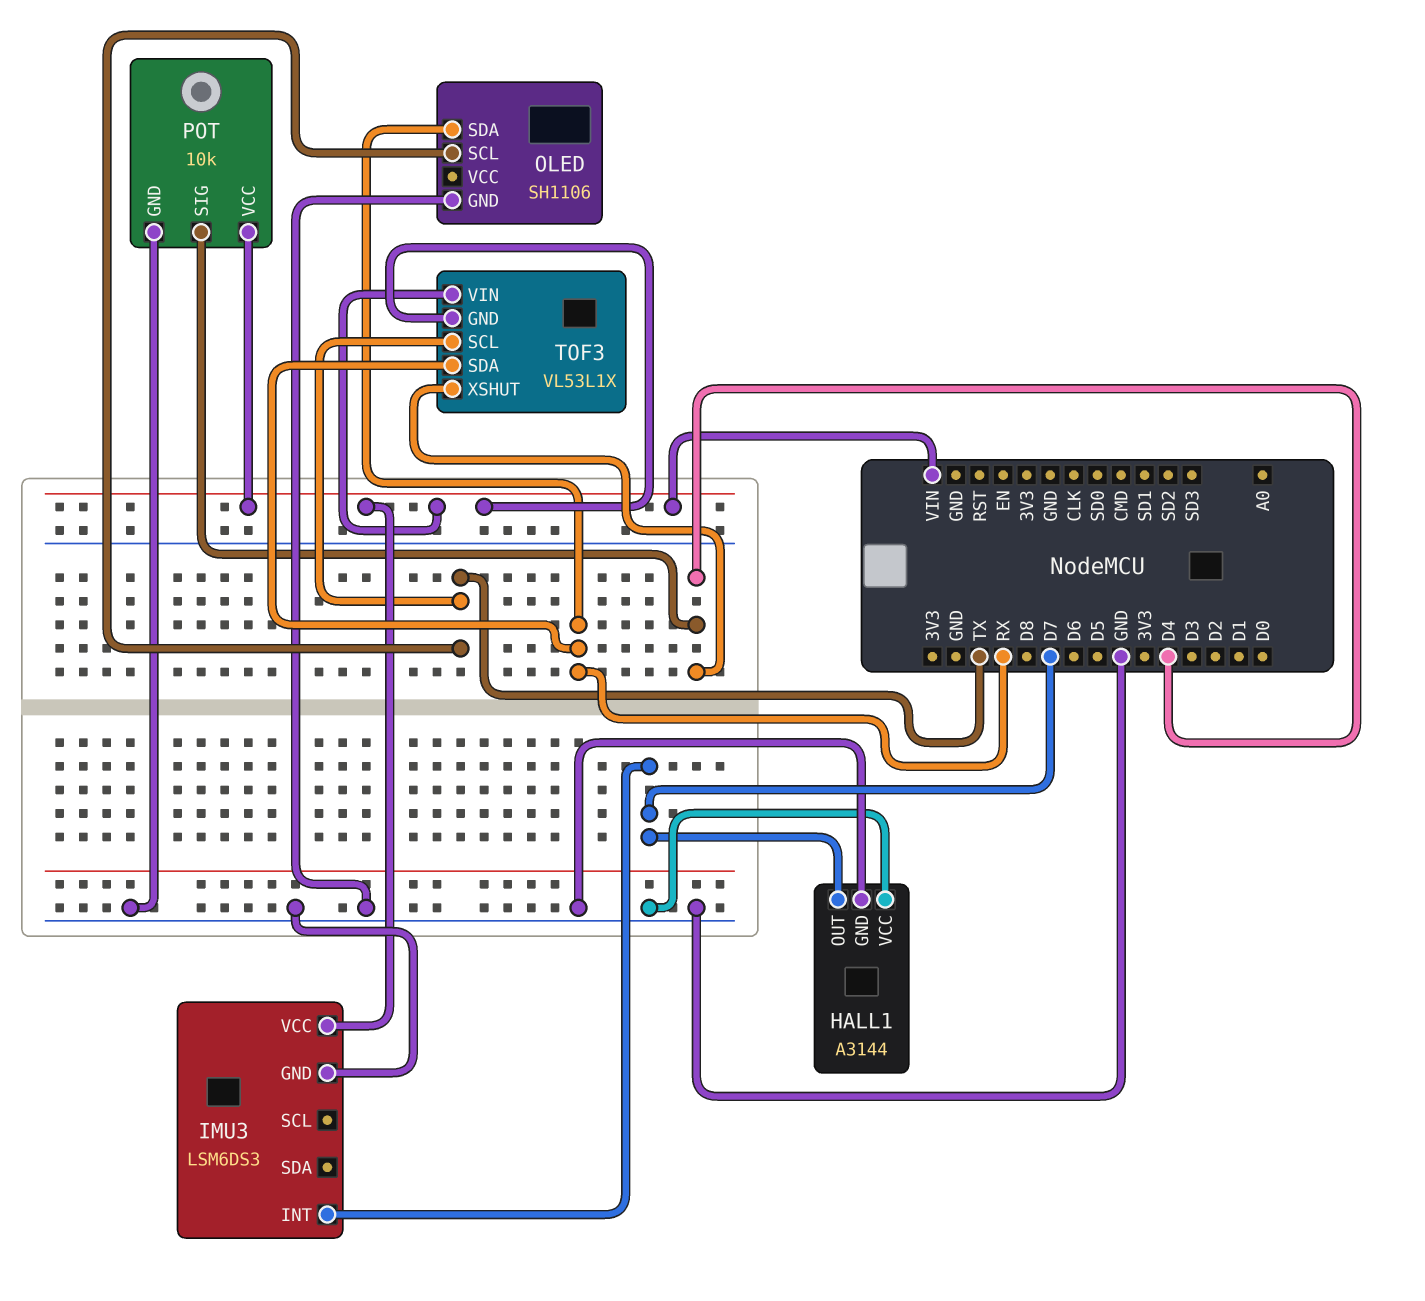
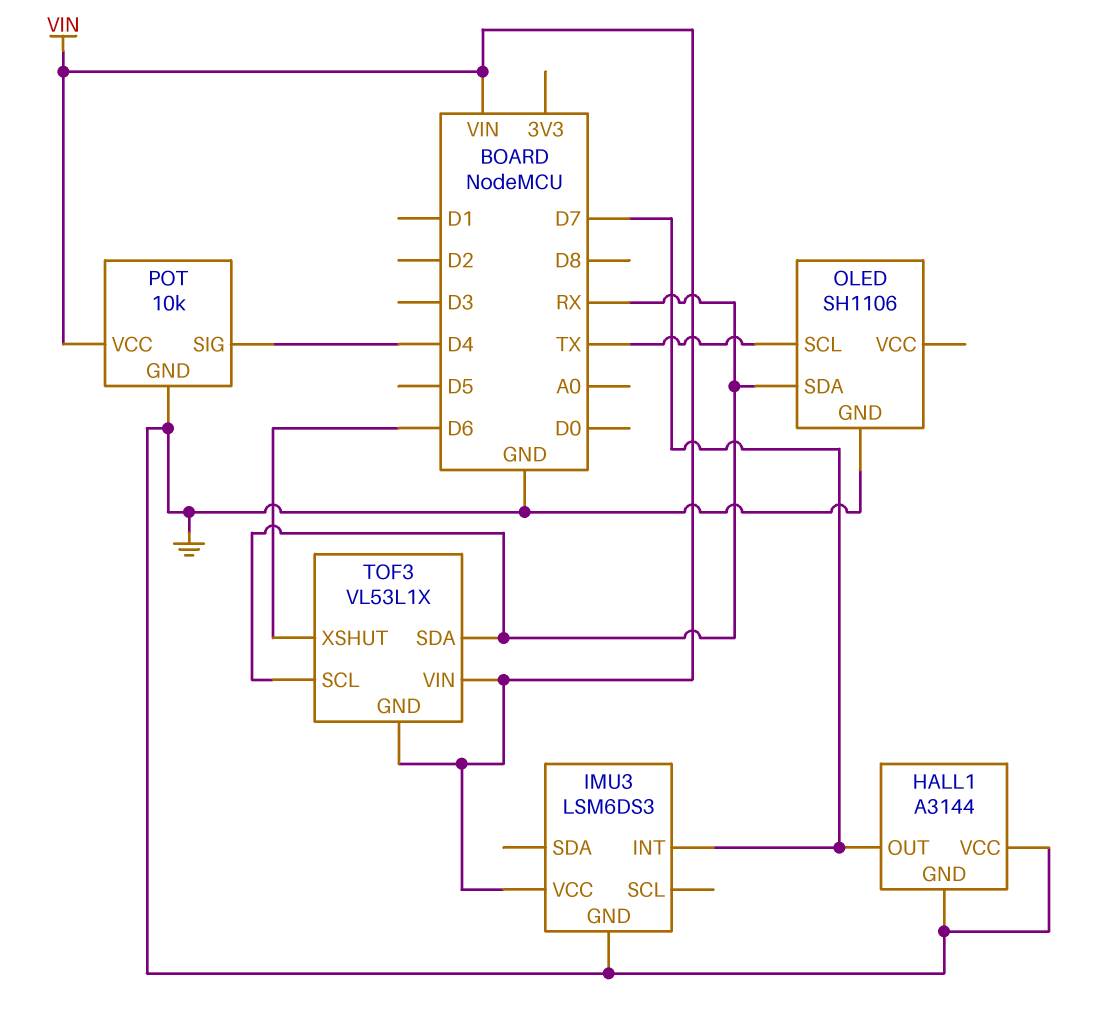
TOF3 pin SCL: TX -> RX
TOF3 pin XSHUT: D4 -> D6

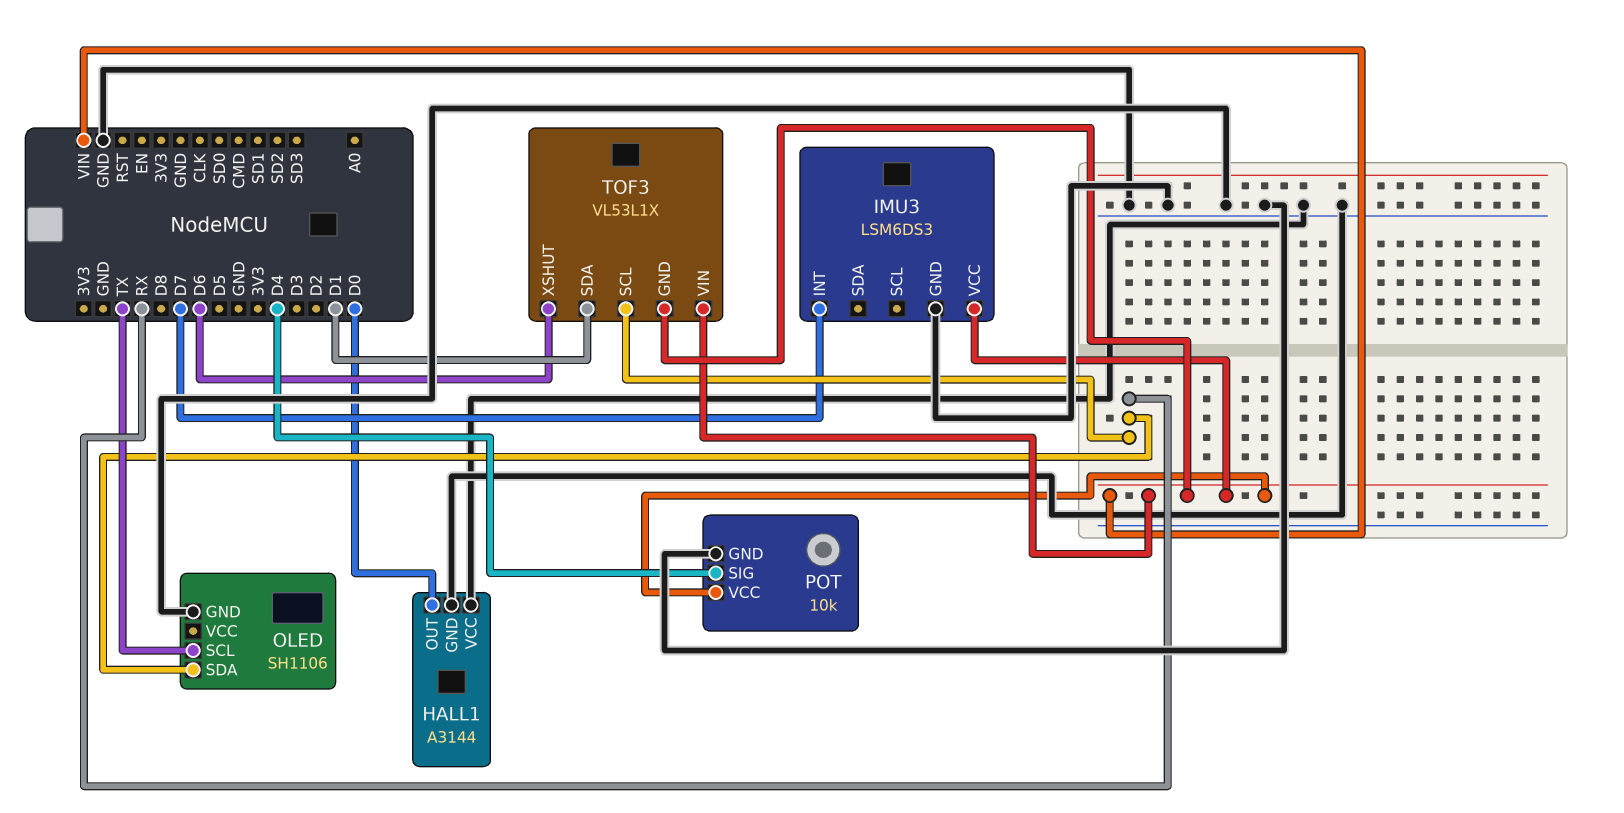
HALL1 pin OUT: D7 -> D0
TOF3 pin SDA: RX -> D1

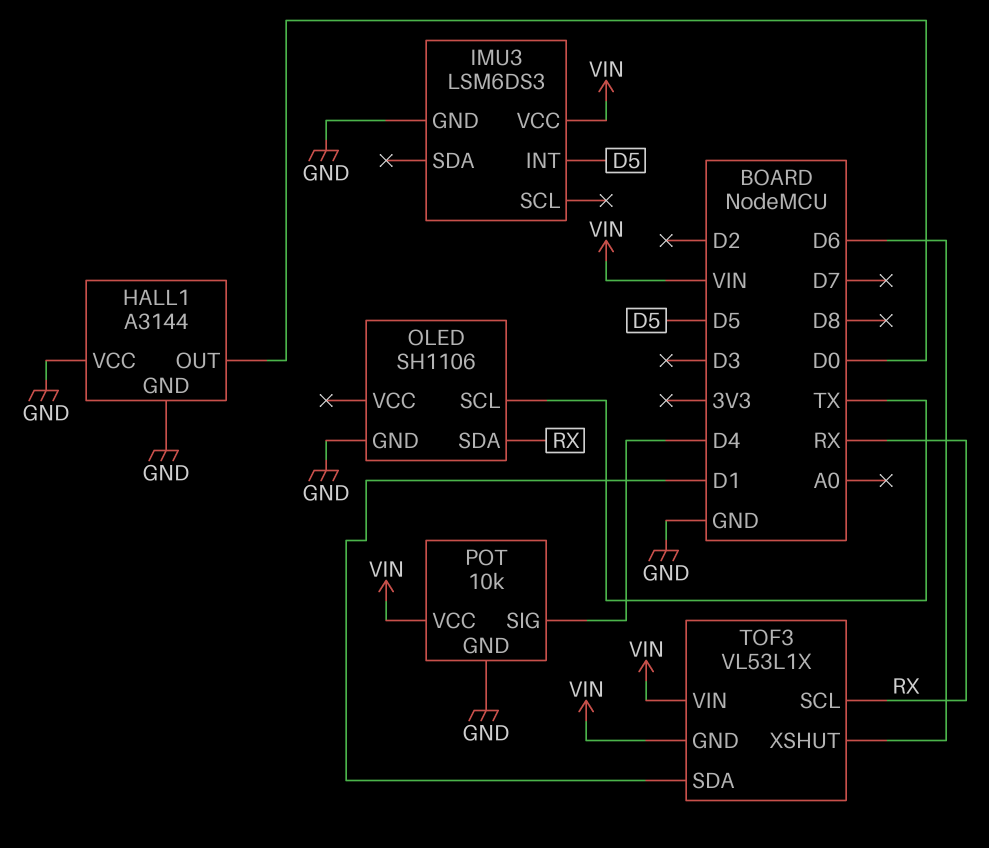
IMU3 pin INT: D7 -> D5

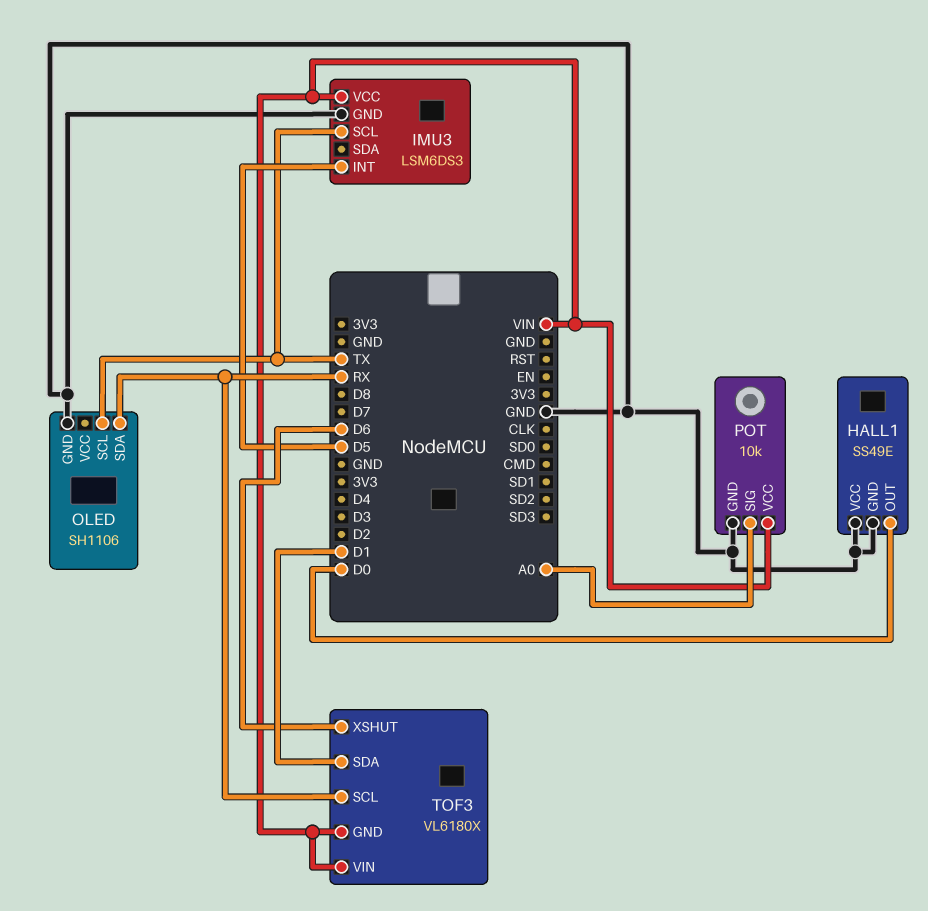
HALL1: A3144 -> SS49E
IMU3 pin SCL: none -> TX
POT pin SIG: D4 -> A0
TOF3: VL53L1X -> VL6180X

